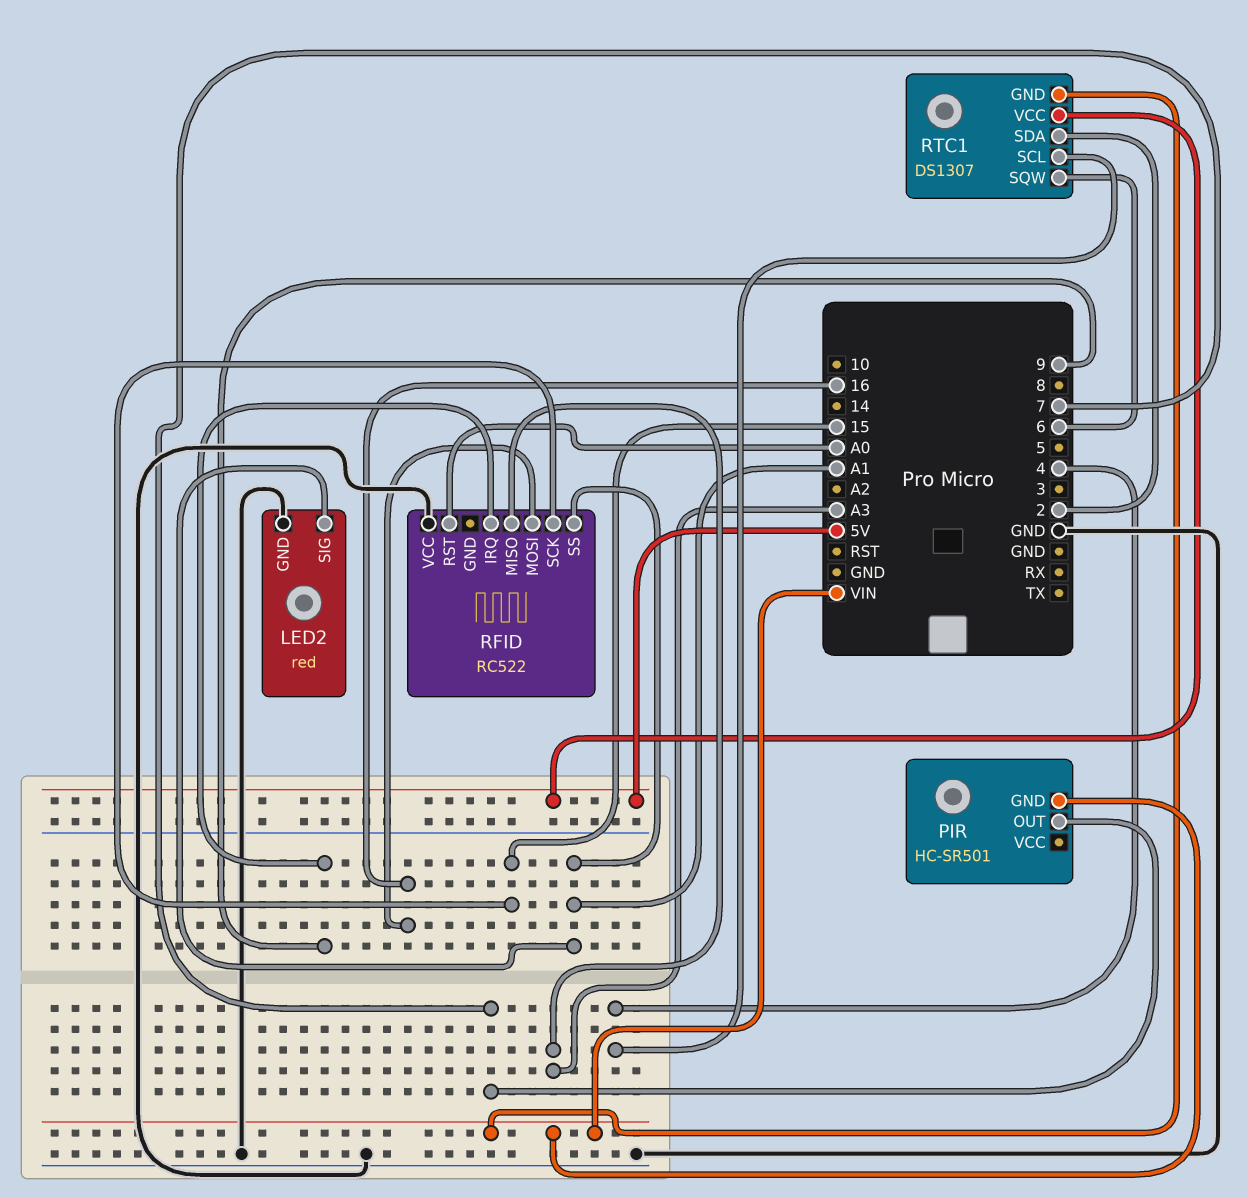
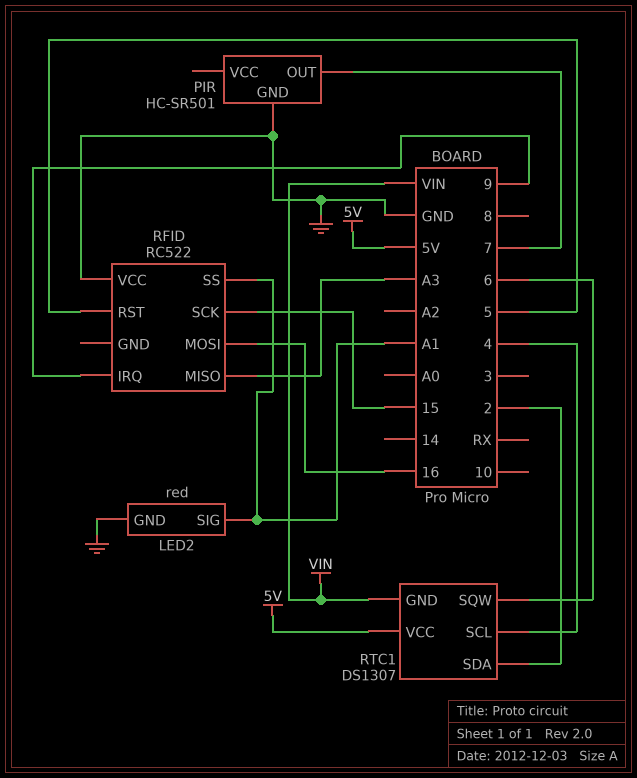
PIR pin GND: VIN -> GND
RFID pin RST: A0 -> 5

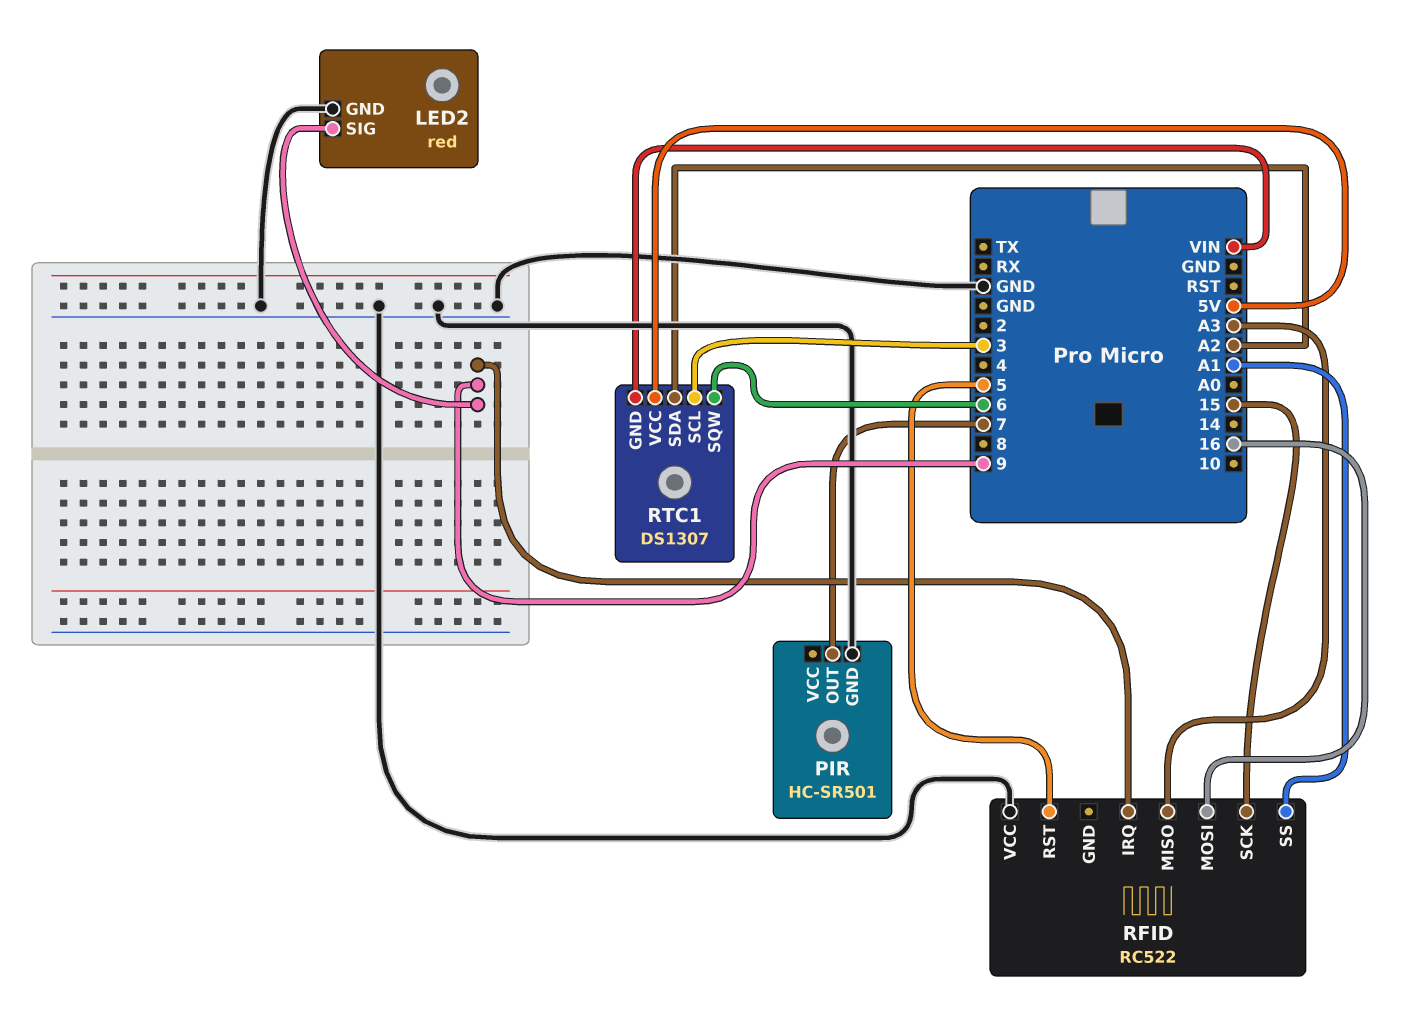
LED2 pin SIG: A1 -> 9
RTC1 pin SCL: 4 -> 3
RTC1 pin SDA: 2 -> A2

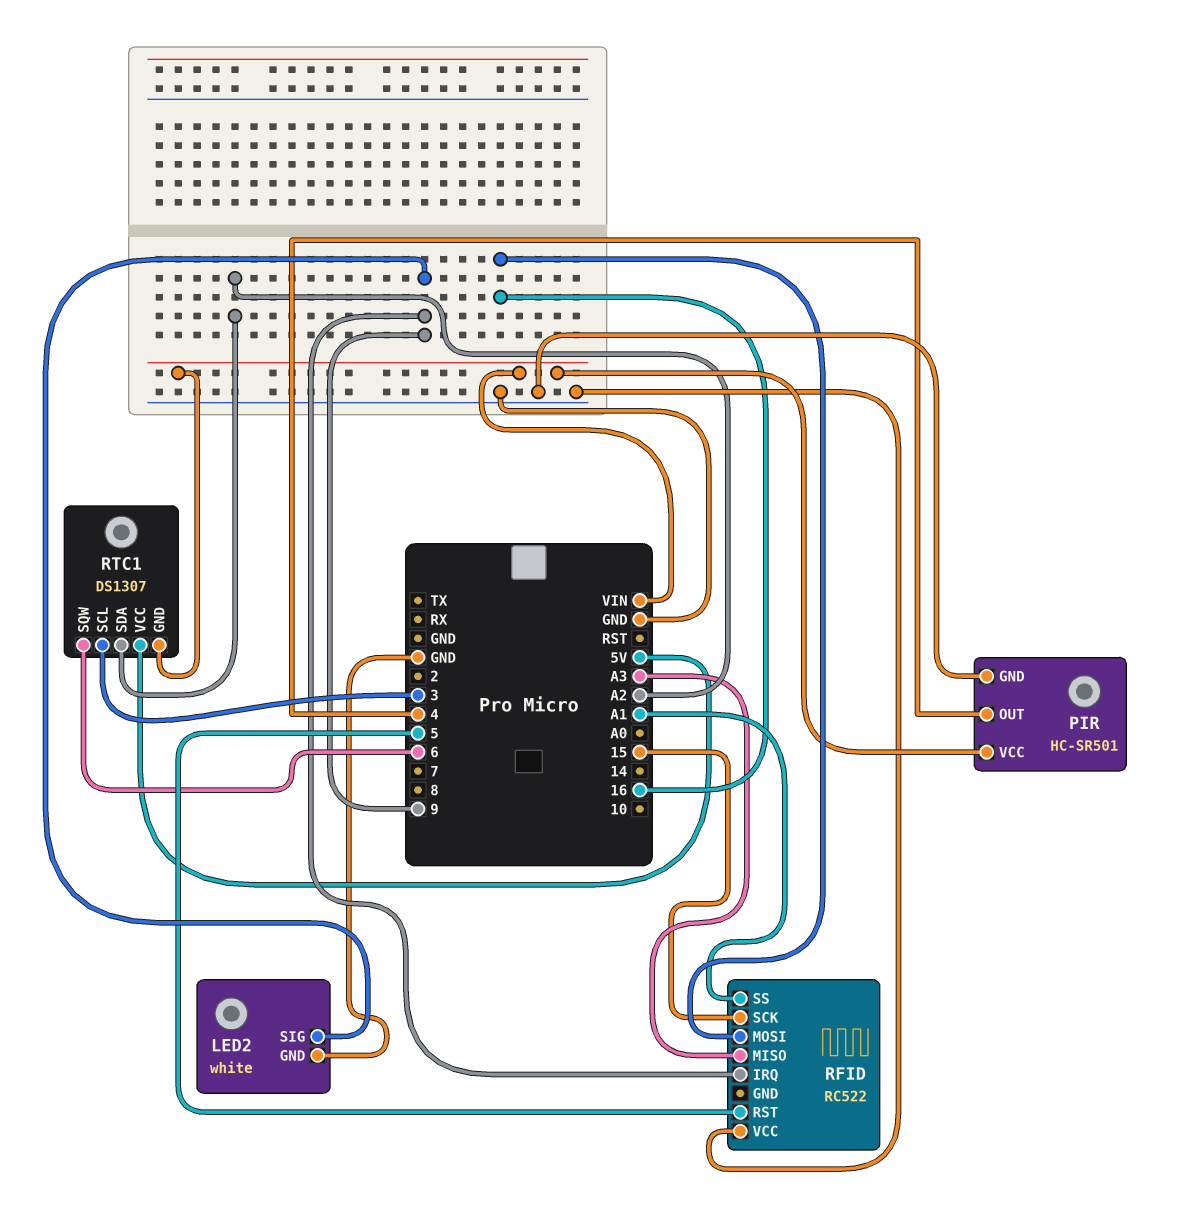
LED2: red -> white
PIR pin OUT: 7 -> 4
PIR pin VCC: none -> VIN

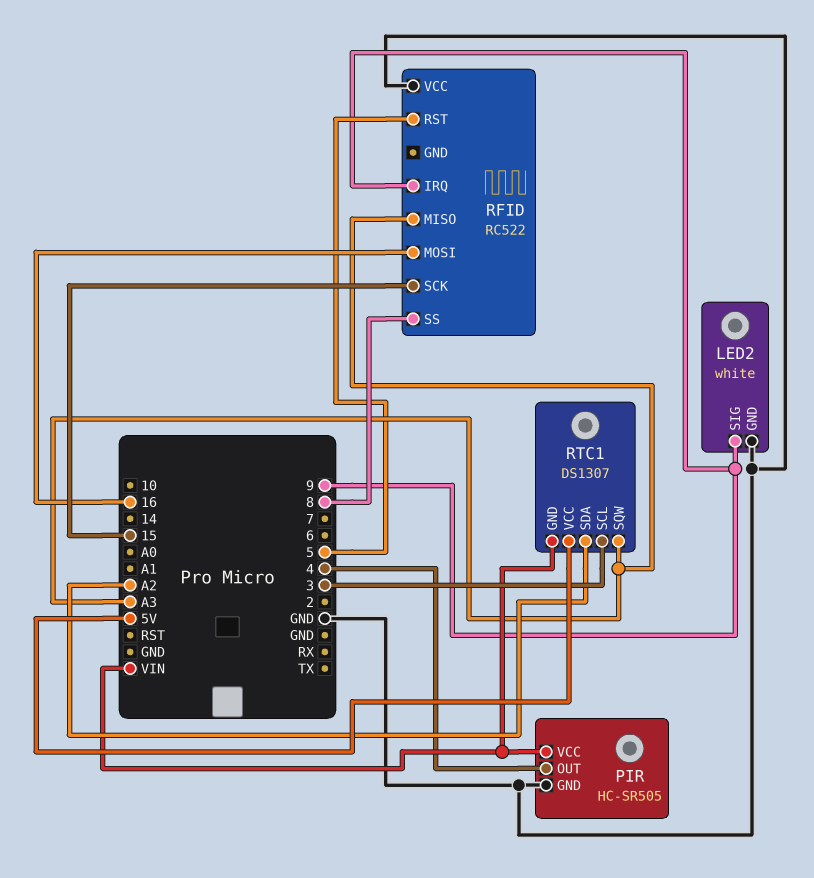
PIR: HC-SR501 -> HC-SR505
RFID pin SS: A1 -> 8
RTC1 pin SQW: 6 -> A3

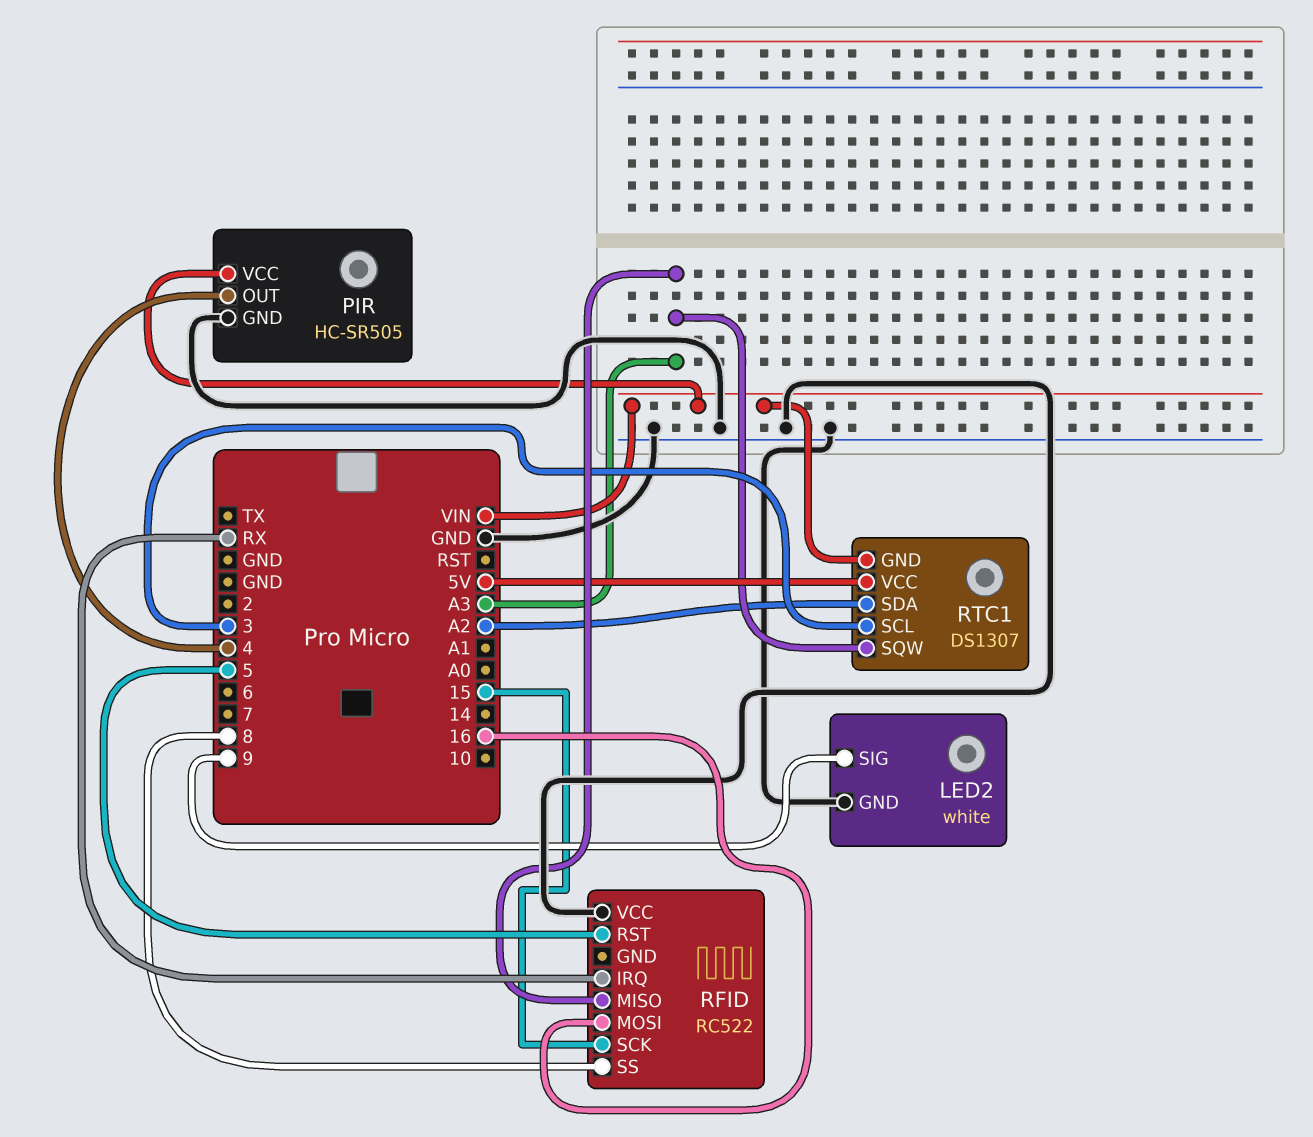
RFID pin IRQ: 9 -> RX

